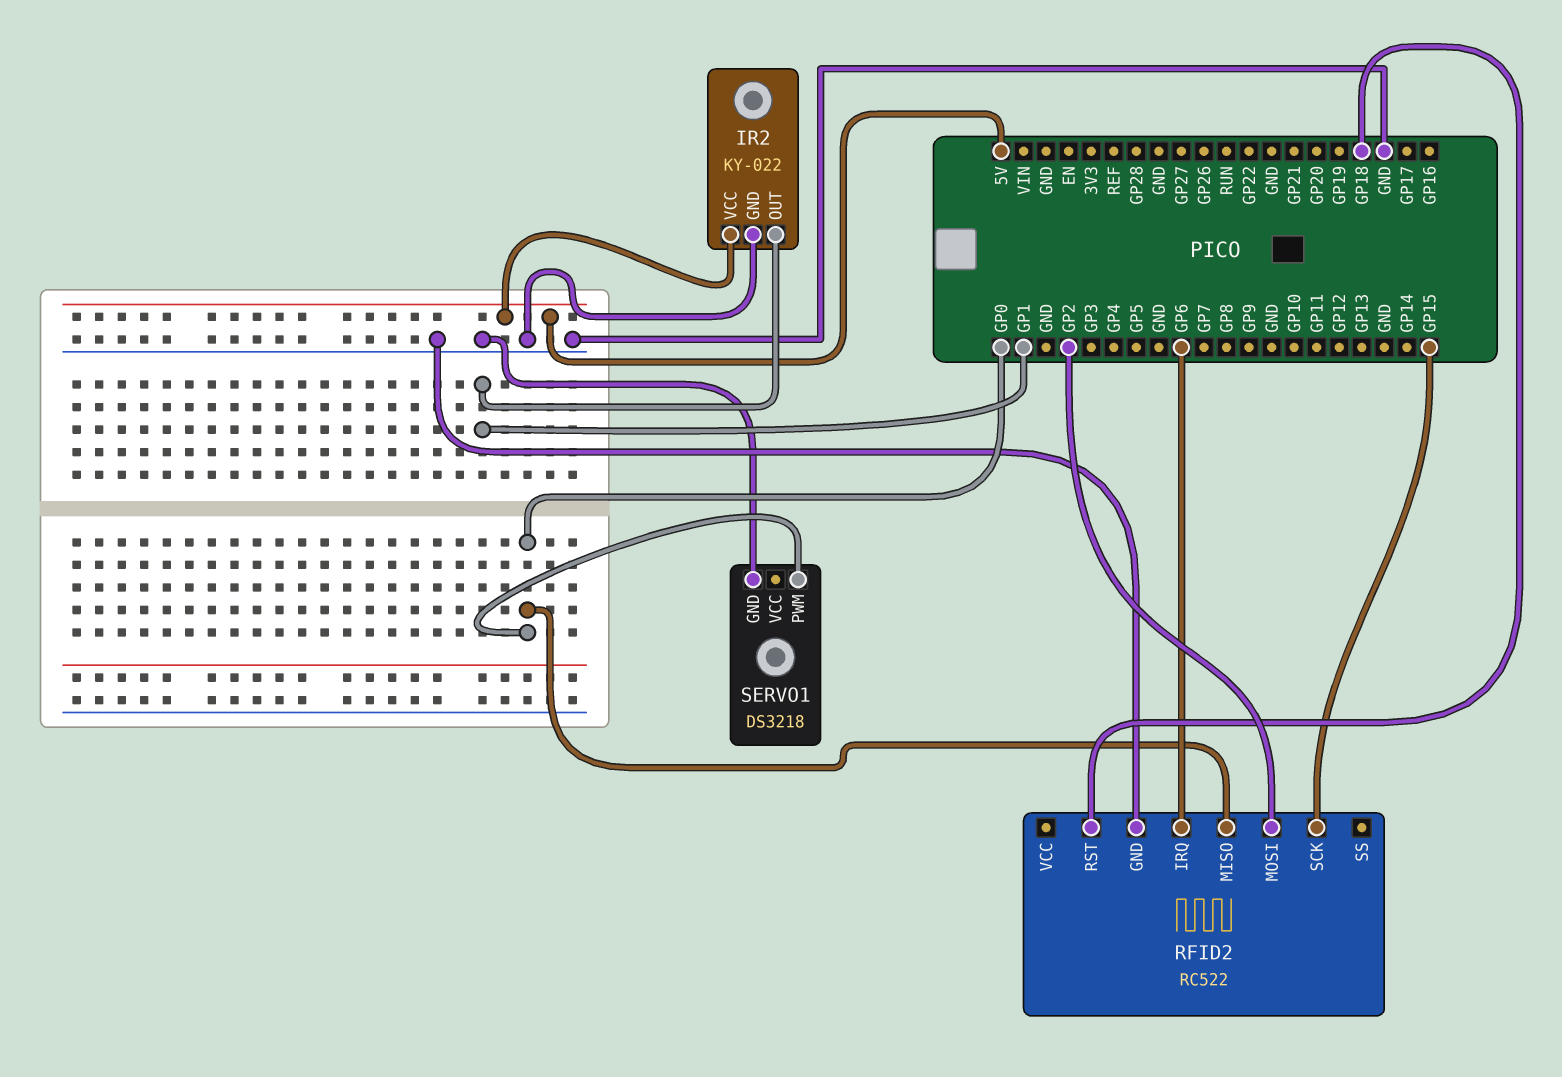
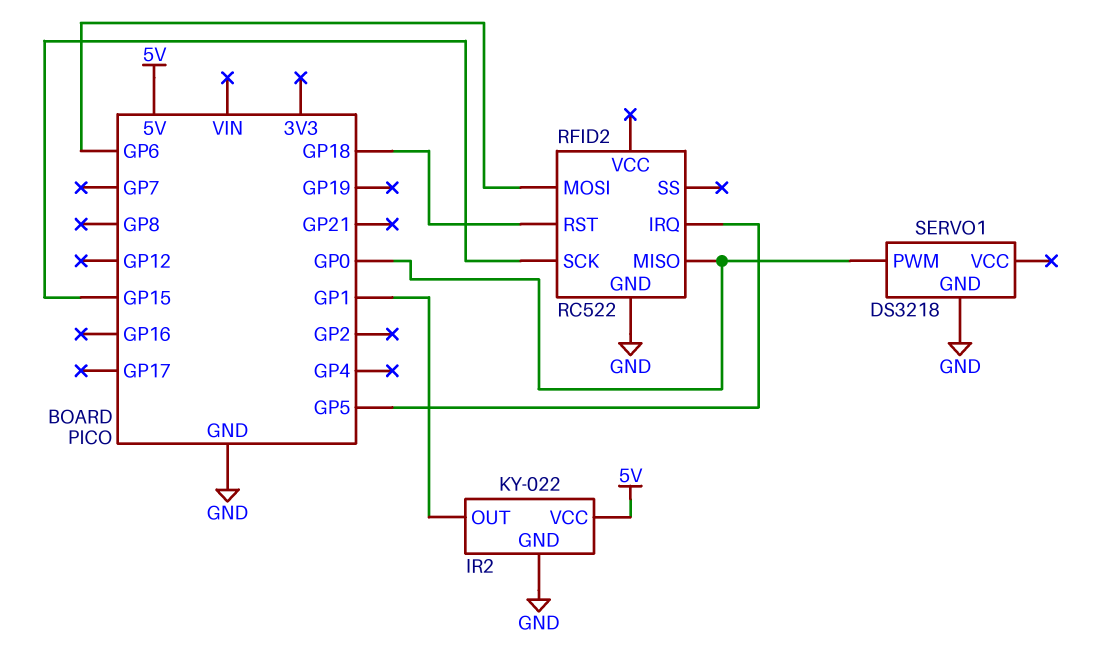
RFID2 pin IRQ: GP6 -> GP5
RFID2 pin MOSI: GP2 -> GP6

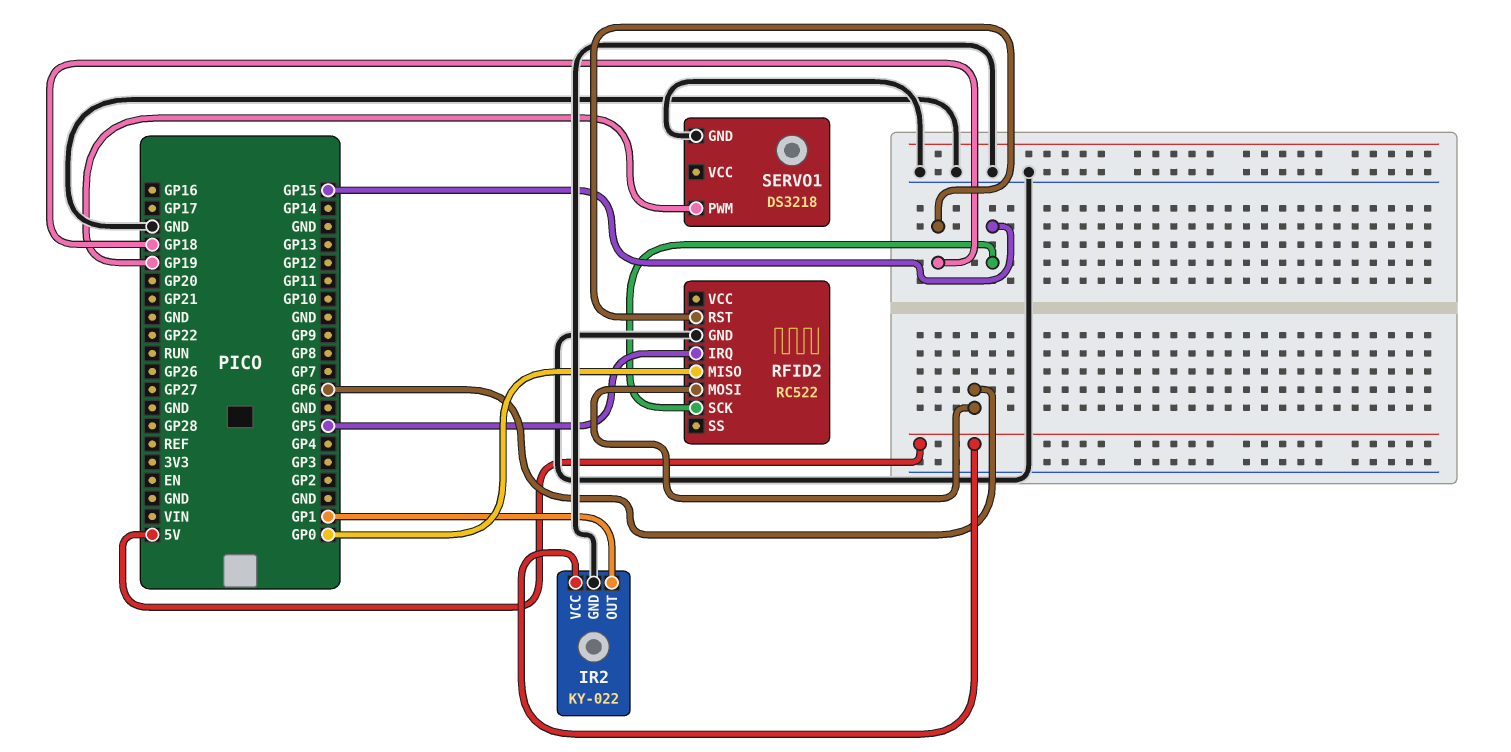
SERVO1 pin PWM: GP0 -> GP19

